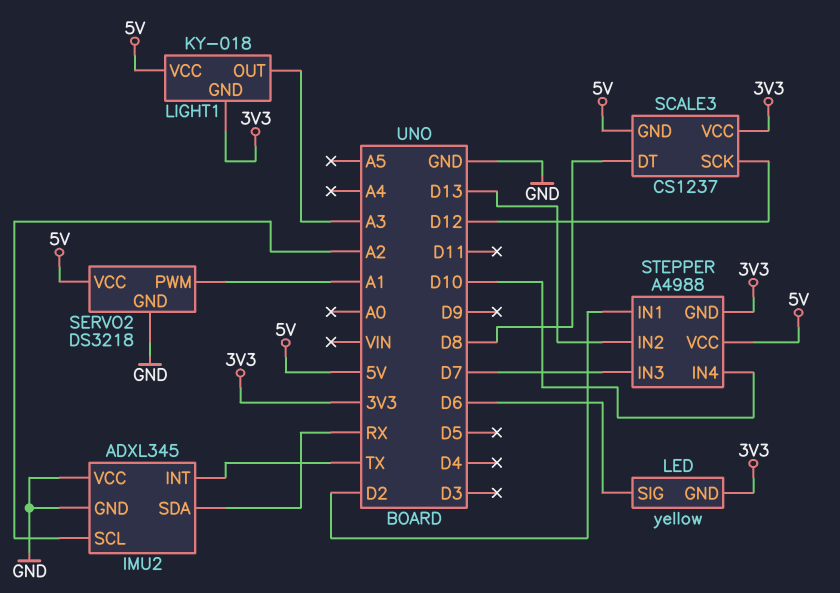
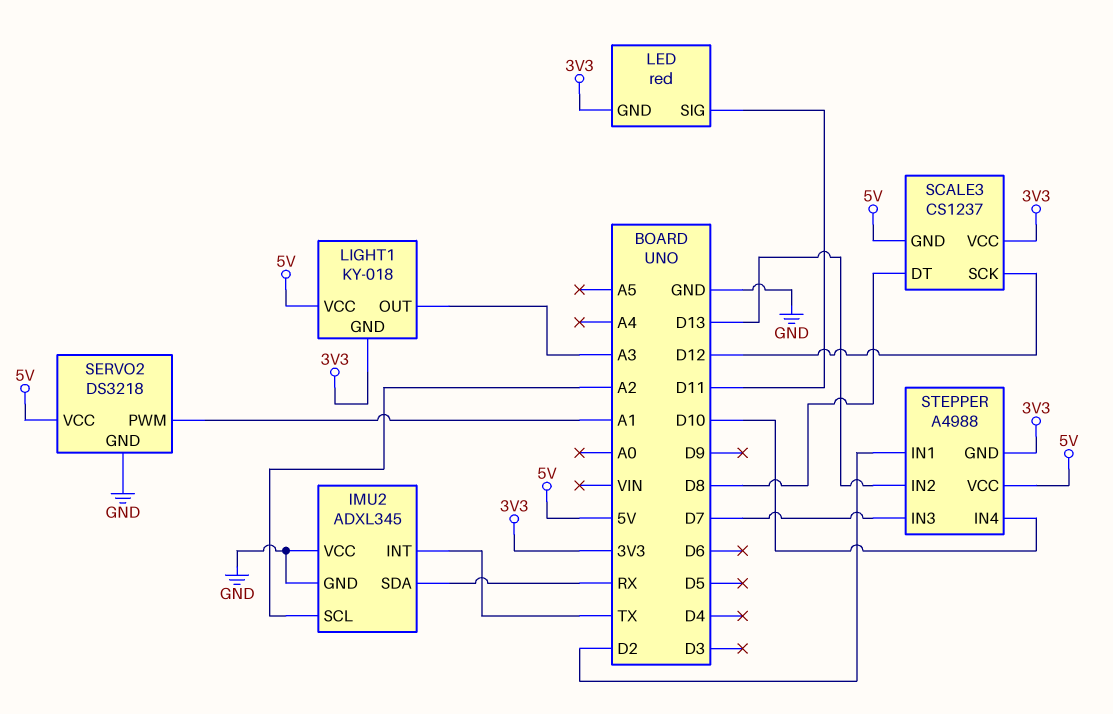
LED: yellow -> red
LED pin SIG: D6 -> D11

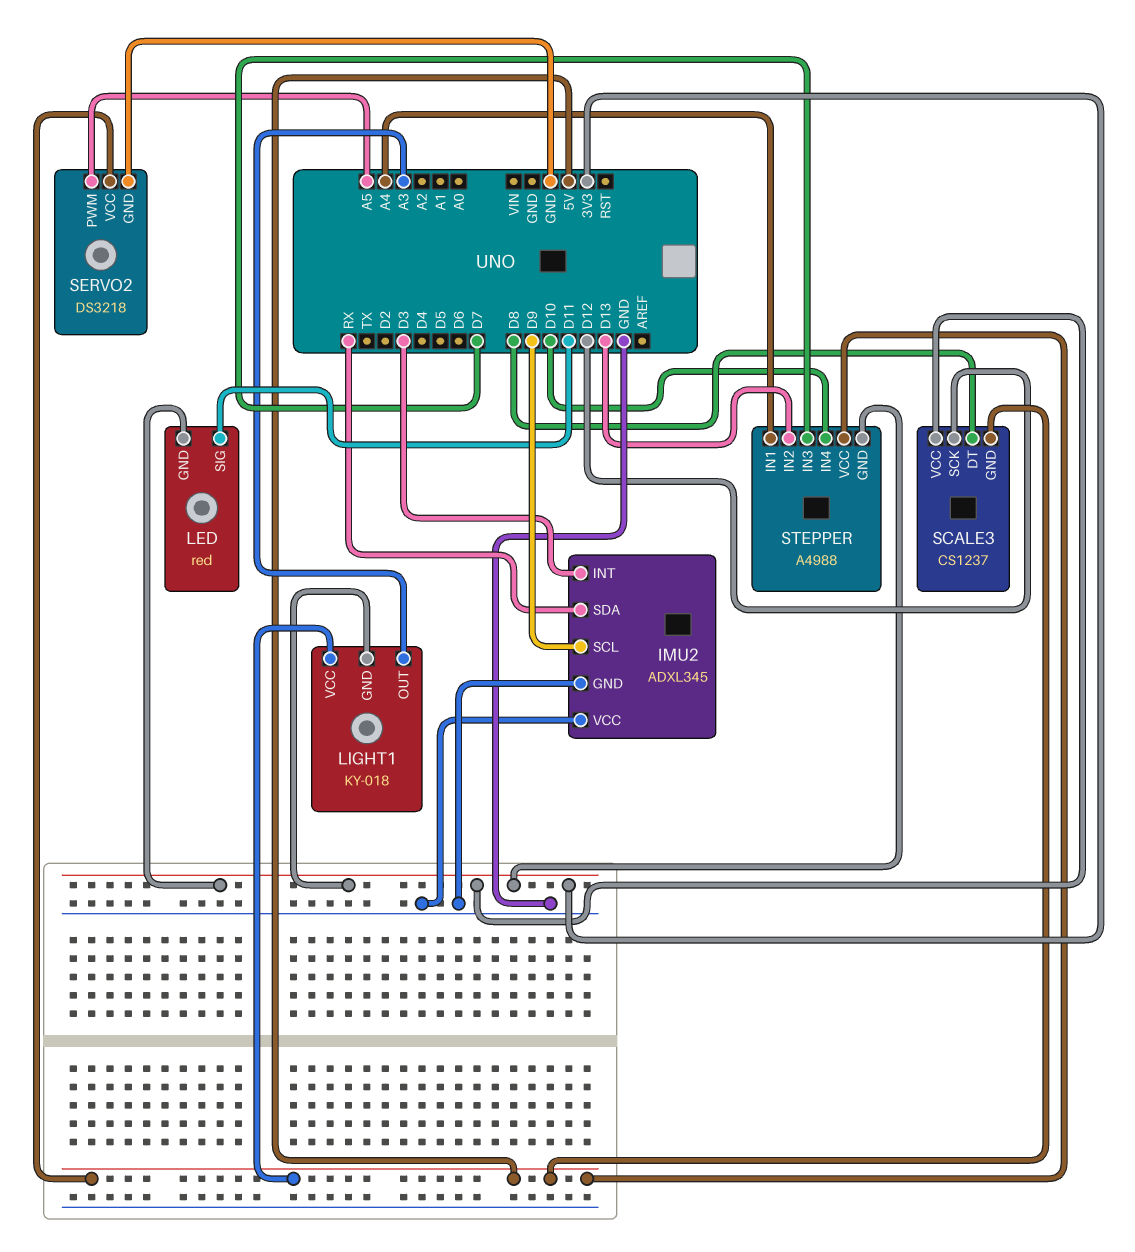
IMU2 pin INT: TX -> D3
IMU2 pin SCL: A2 -> D9
SERVO2 pin PWM: A1 -> A5
STEPPER pin IN1: D2 -> A4

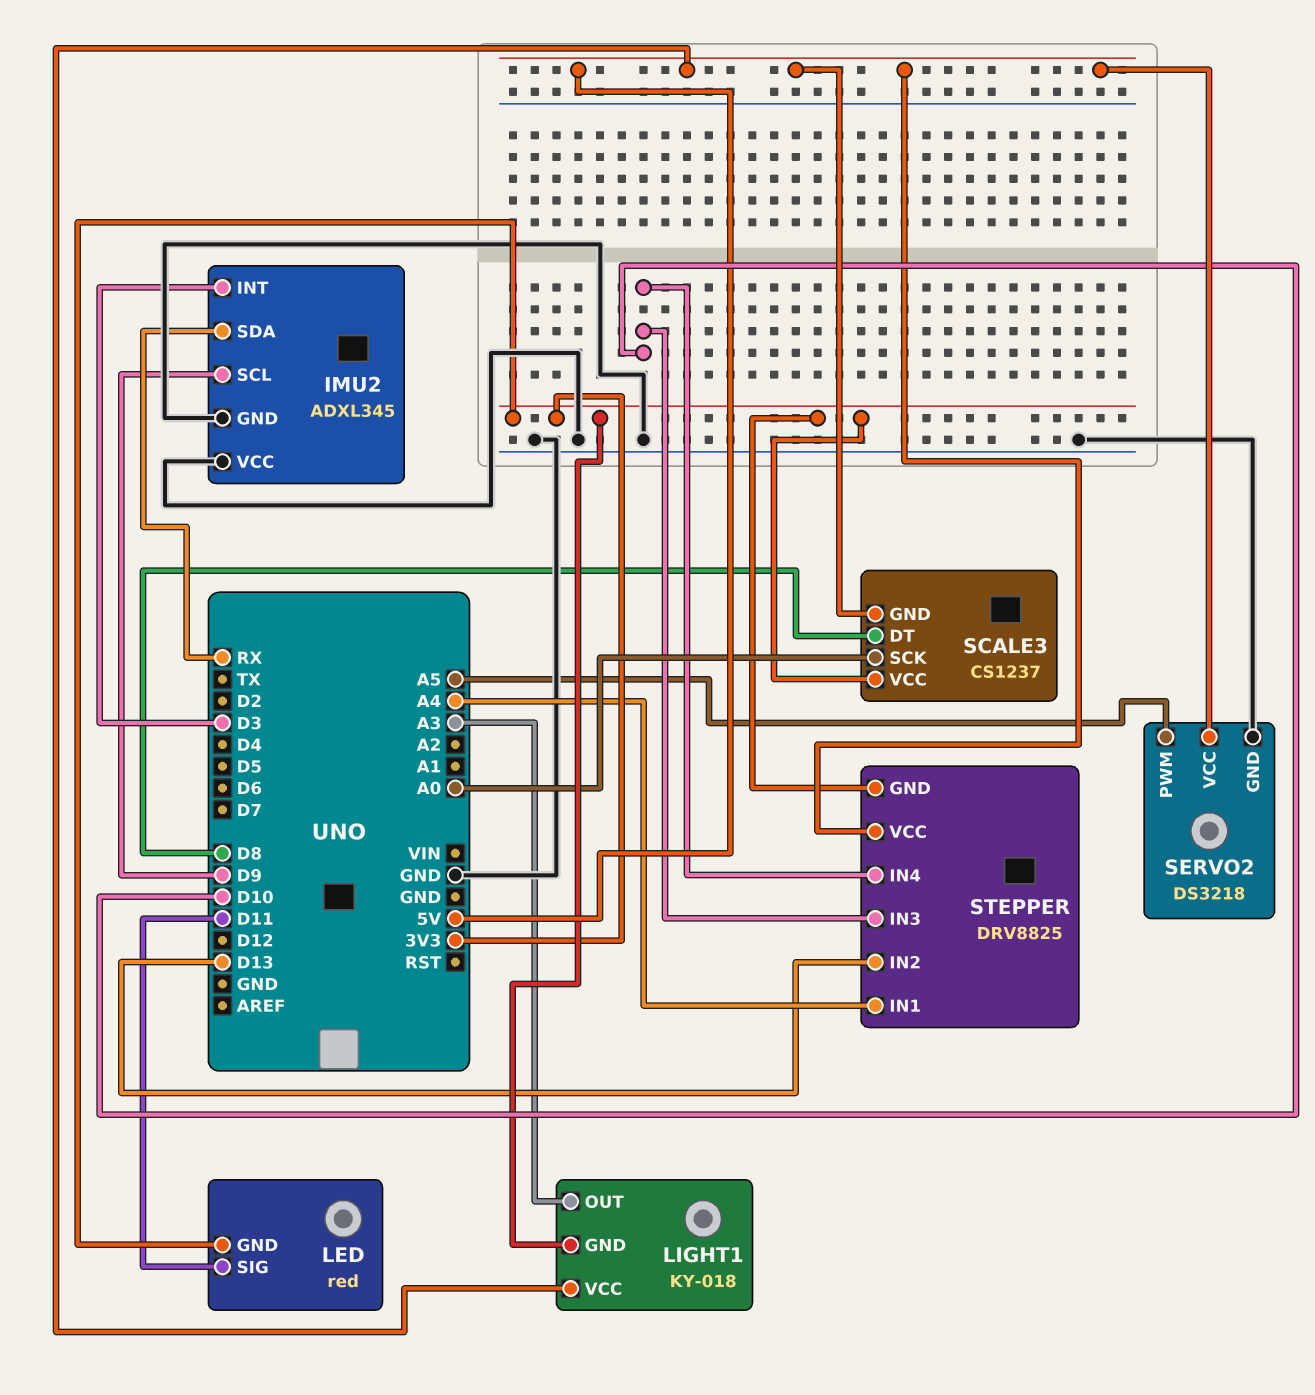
SCALE3 pin SCK: D12 -> A0
STEPPER: A4988 -> DRV8825
STEPPER pin IN3: D7 -> D10

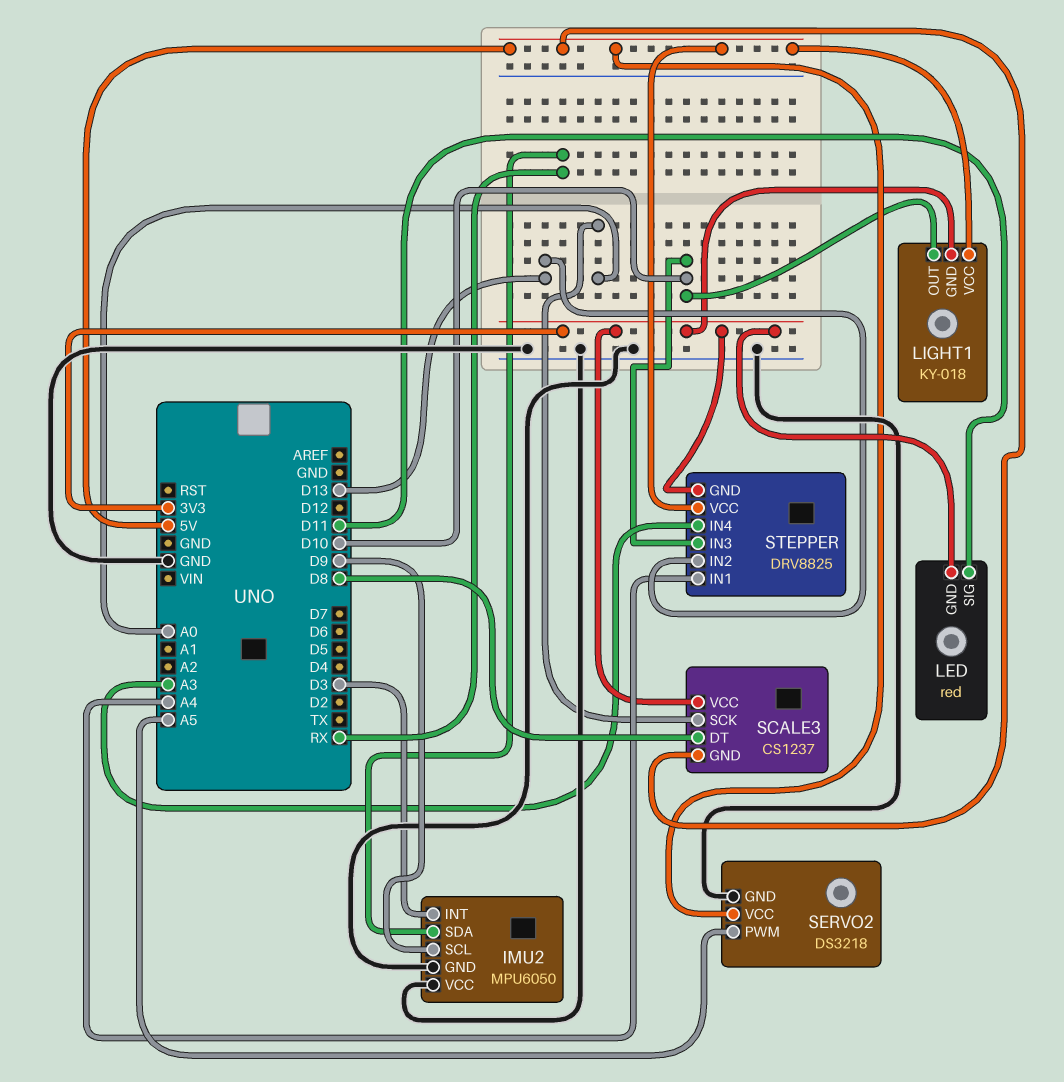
IMU2: ADXL345 -> MPU6050
LIGHT1 pin OUT: A3 -> D10
STEPPER pin IN4: D10 -> A3

